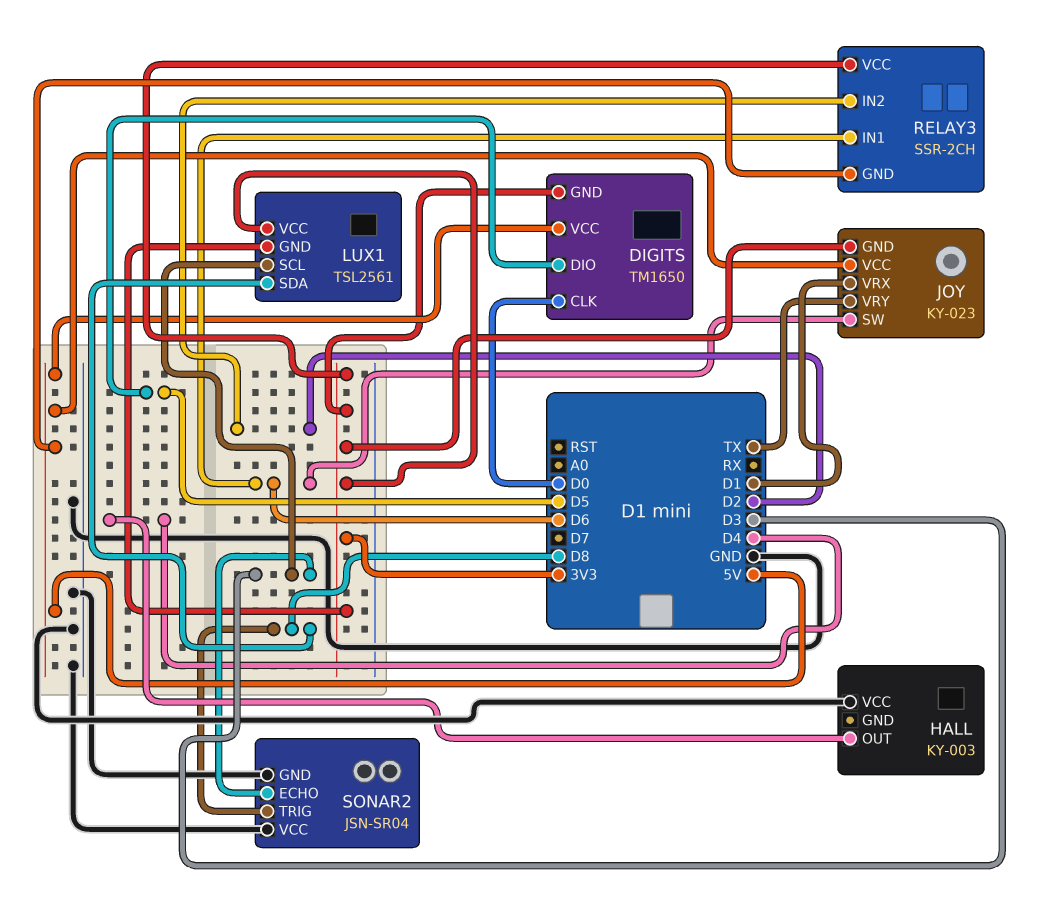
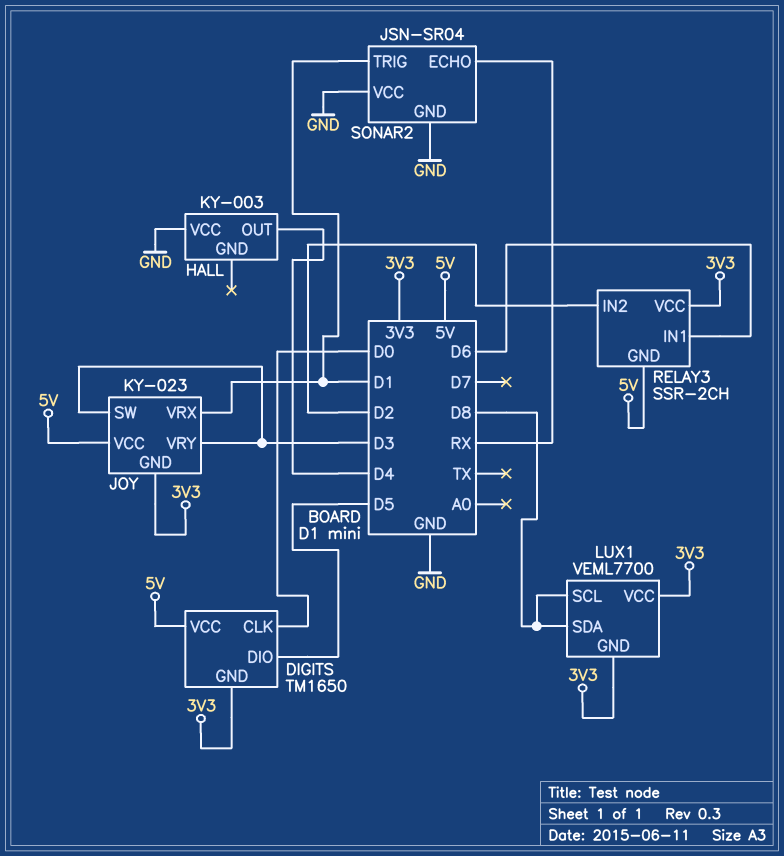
JOY pin SW: D6 -> D3
JOY pin VRY: TX -> D3
LUX1: TSL2561 -> VEML7700
LUX1 pin SCL: D3 -> D8
SONAR2 pin ECHO: D3 -> RX
SONAR2 pin TRIG: D8 -> D1

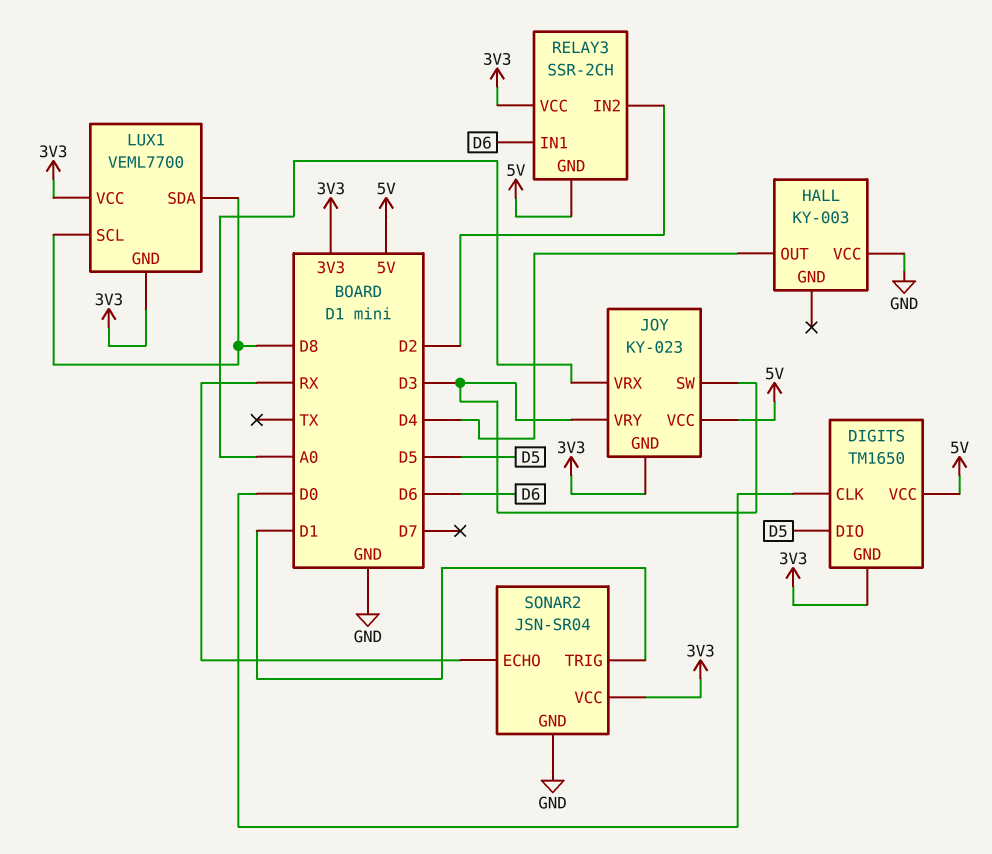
JOY pin VRX: D1 -> A0
SONAR2 pin VCC: GND -> 3V3

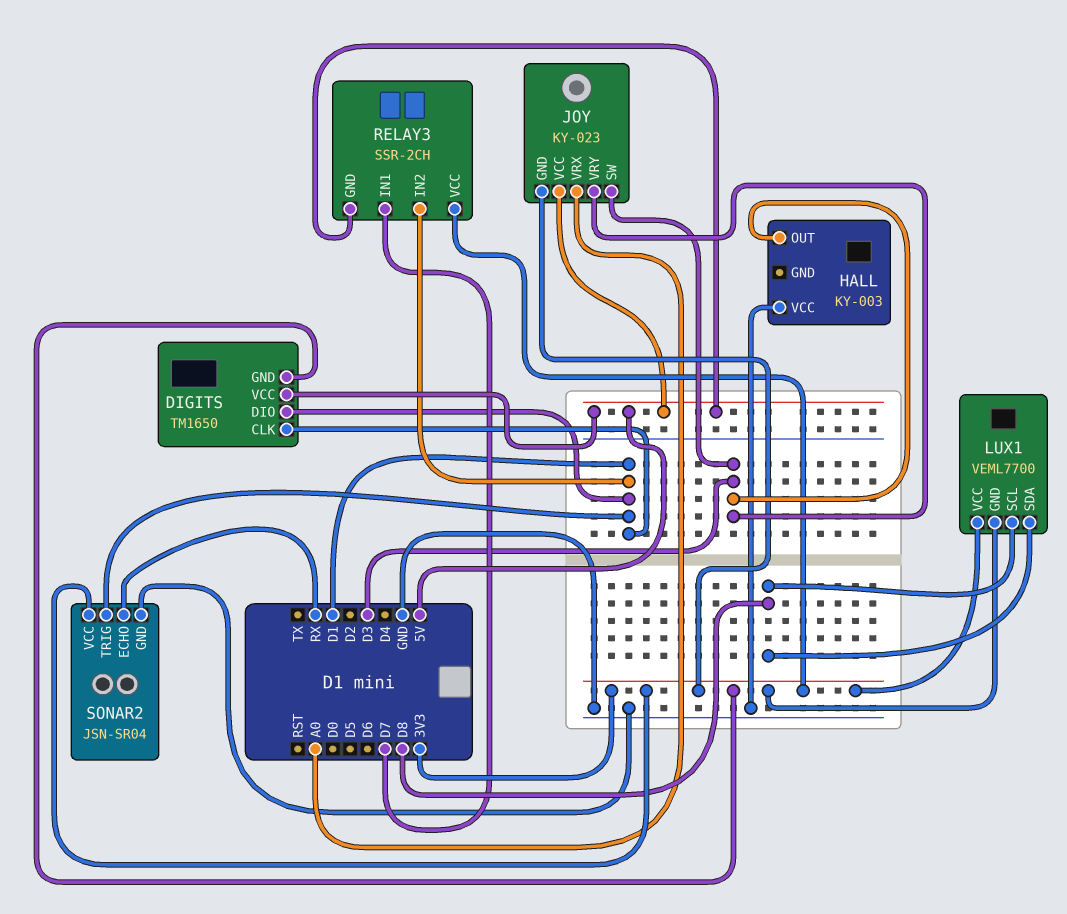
DIGITS pin CLK: D0 -> D1
DIGITS pin DIO: D5 -> D1
HALL pin OUT: D4 -> D3
RELAY3 pin IN1: D6 -> D7
RELAY3 pin IN2: D2 -> D1

